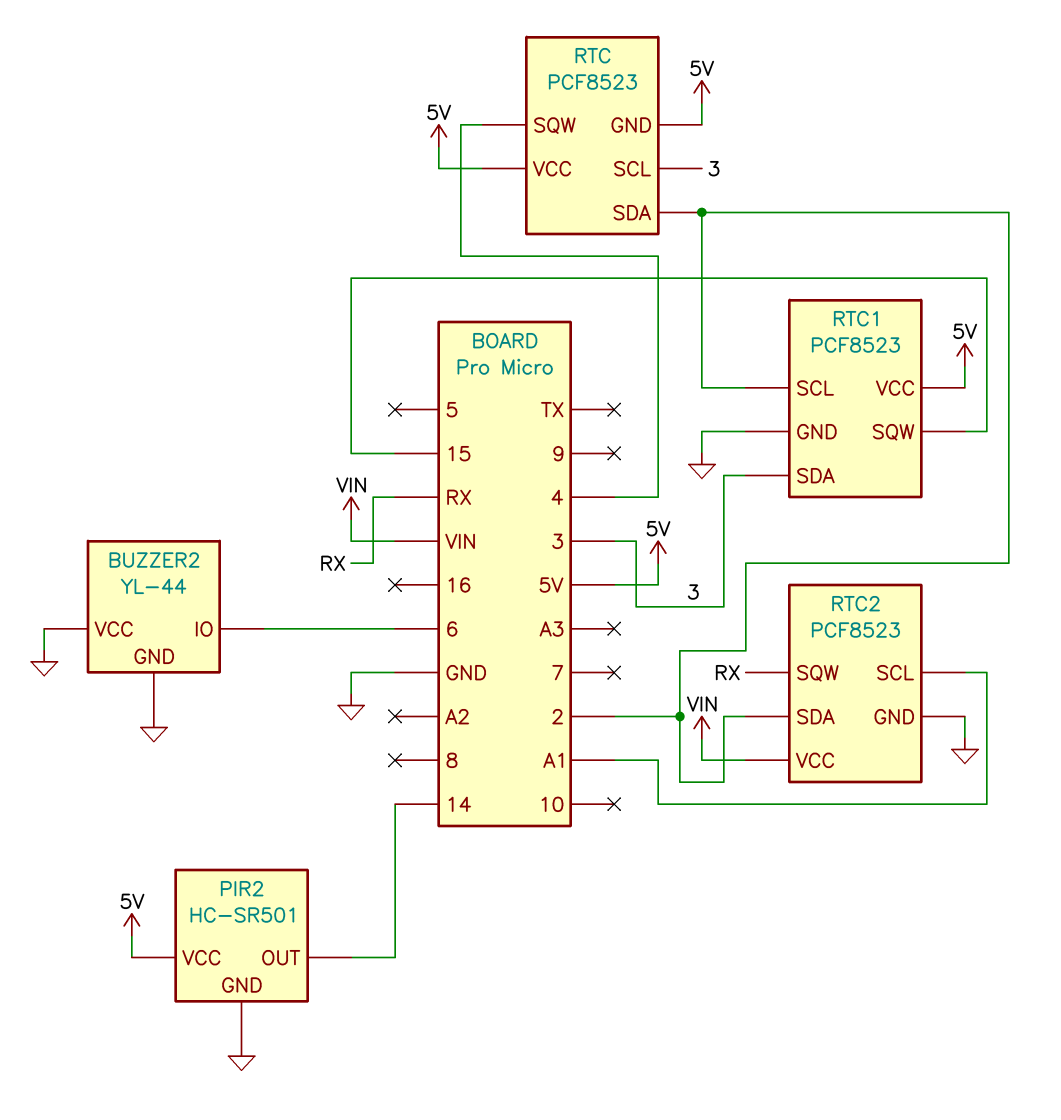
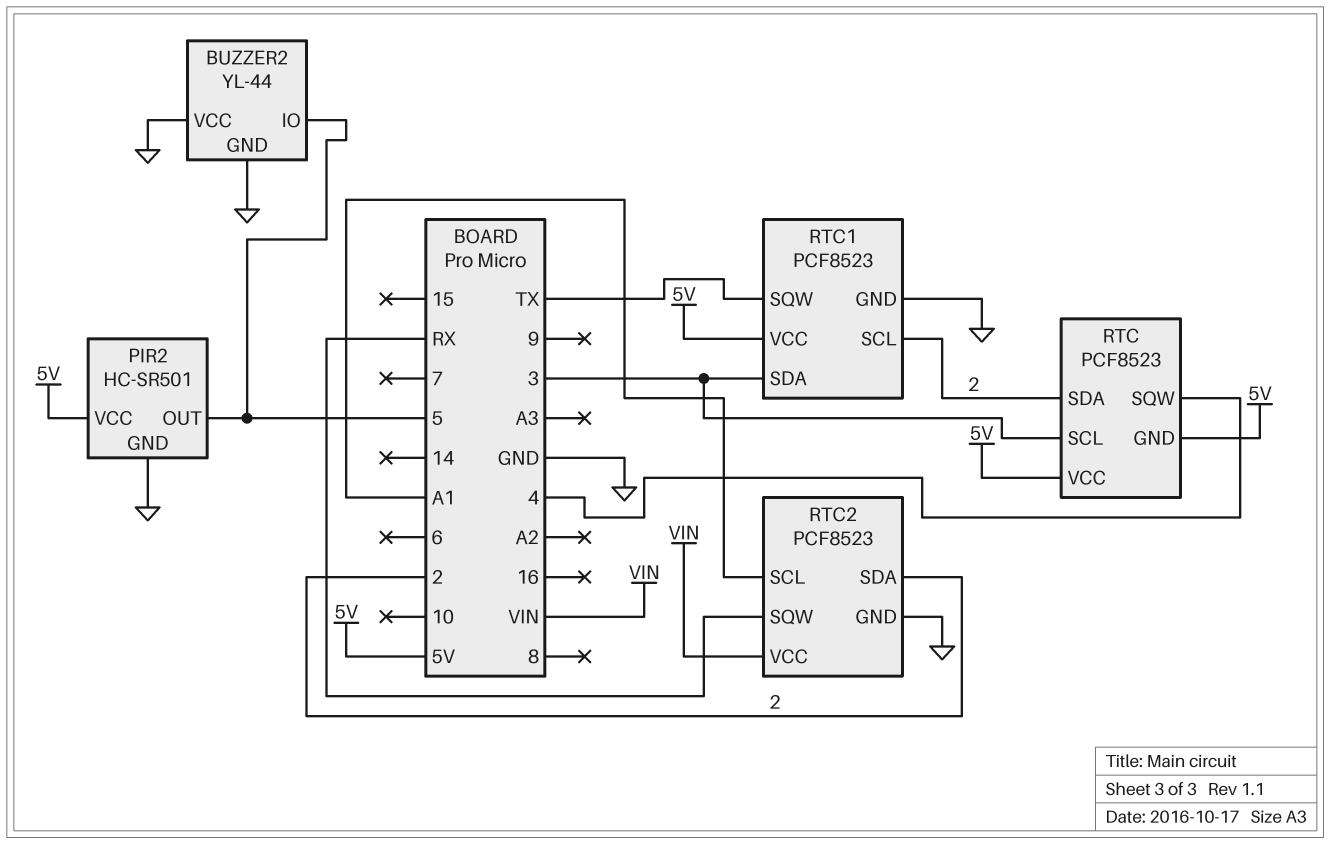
BUZZER2 pin IO: 6 -> 5
PIR2 pin OUT: 14 -> 5
RTC1 pin SQW: 15 -> TX

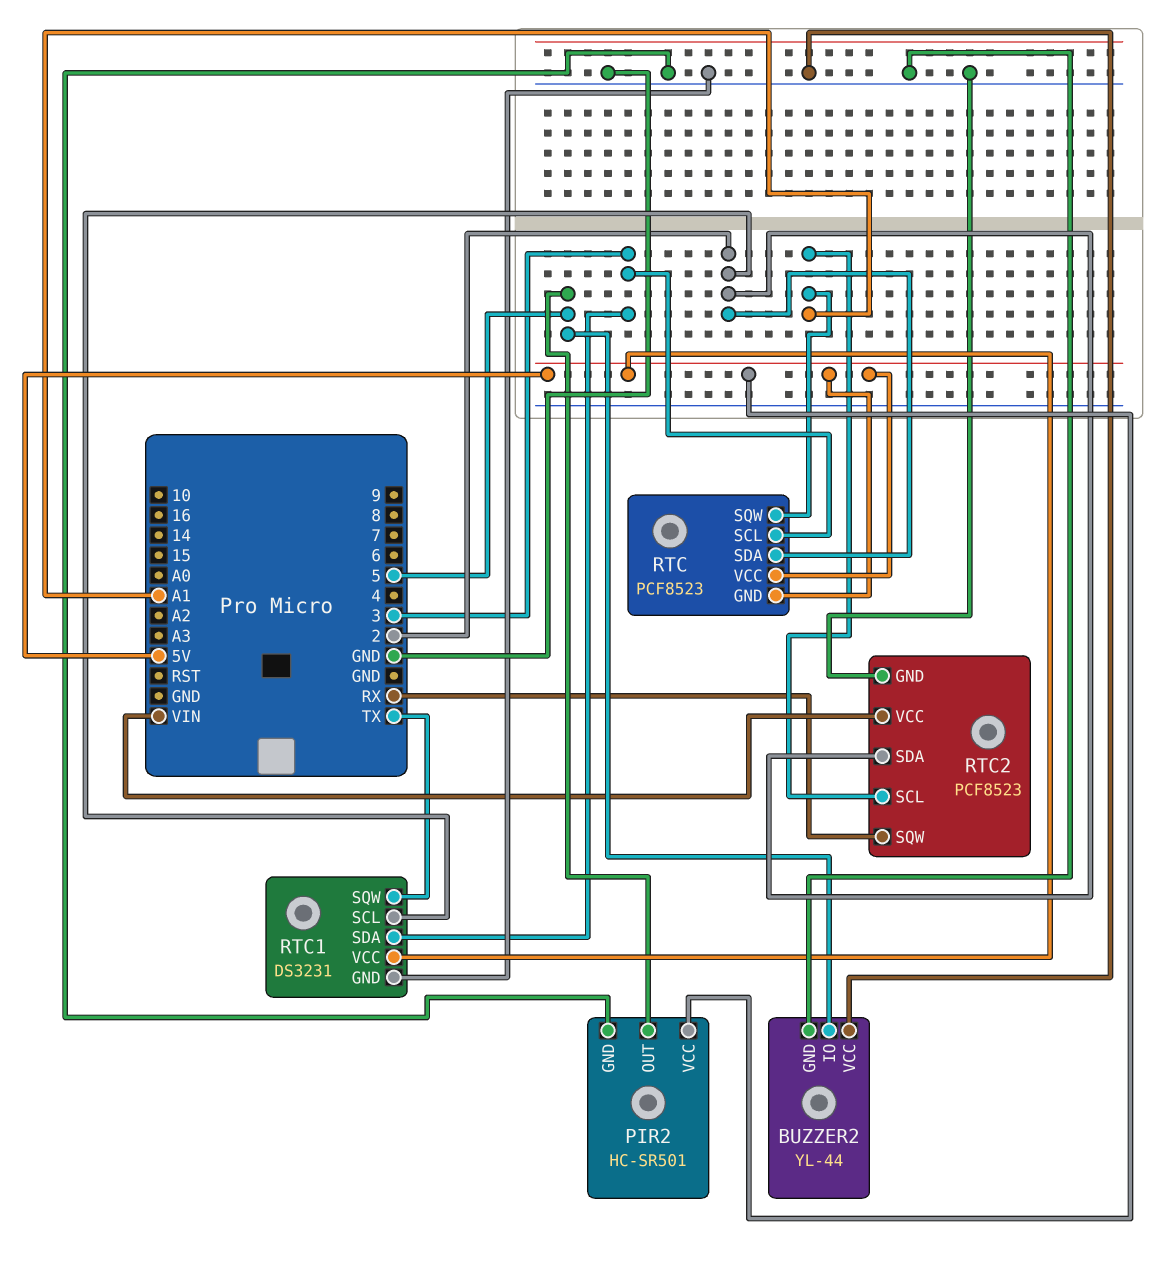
RTC pin SQW: 4 -> A1
RTC1: PCF8523 -> DS3231

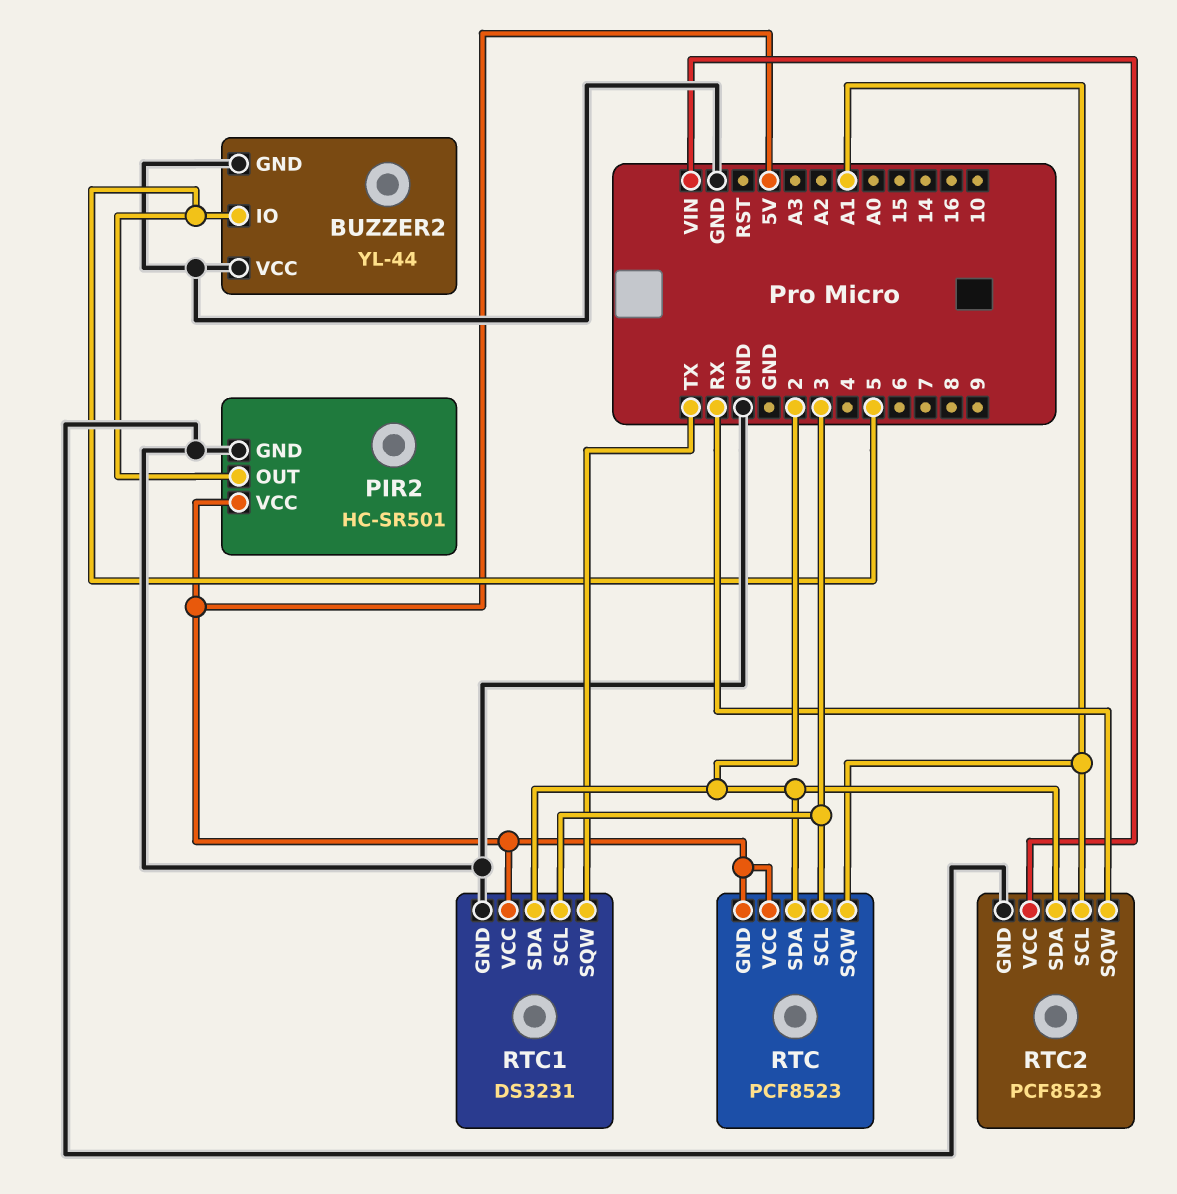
RTC1 pin SCL: 2 -> 3
RTC1 pin SDA: 3 -> 2

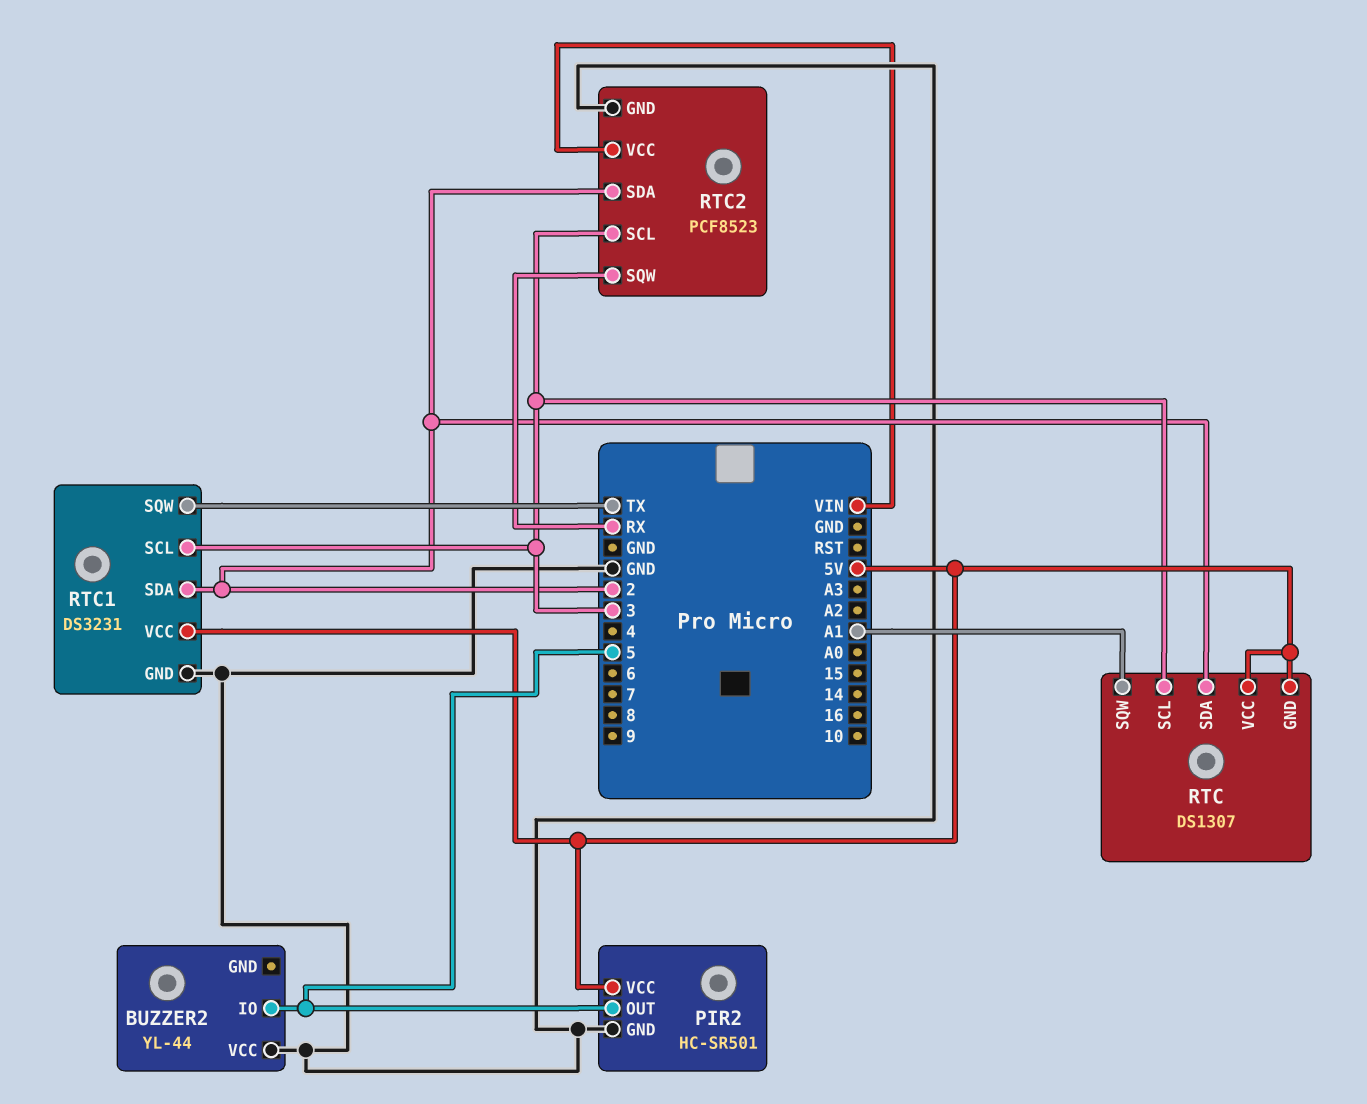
BUZZER2 pin GND: GND -> none
RTC: PCF8523 -> DS1307
RTC2 pin SCL: A1 -> 3

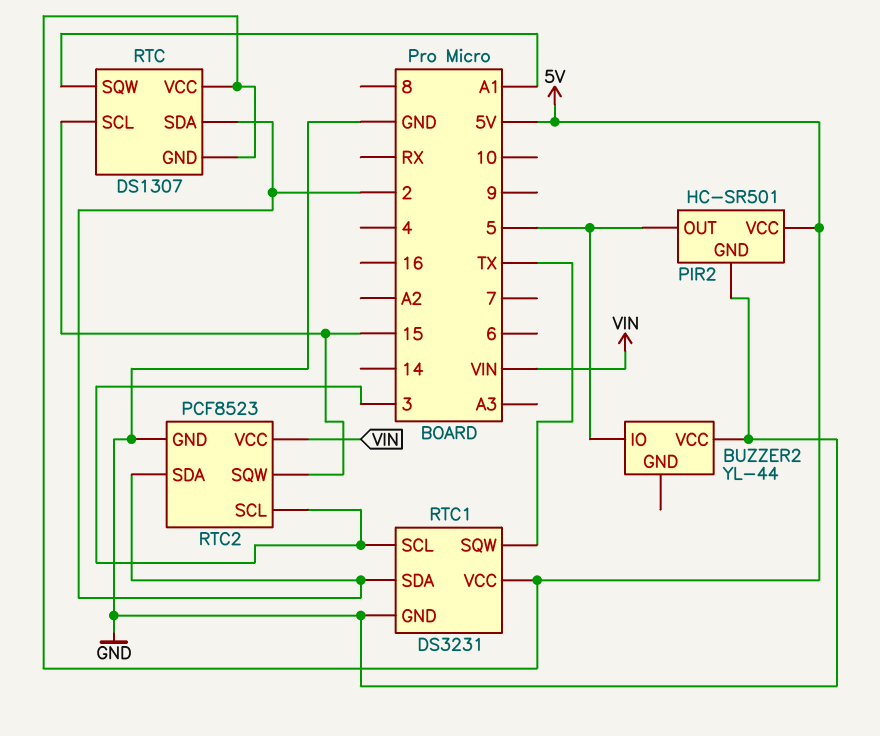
RTC pin SCL: 3 -> 15
RTC2 pin SQW: RX -> 15

